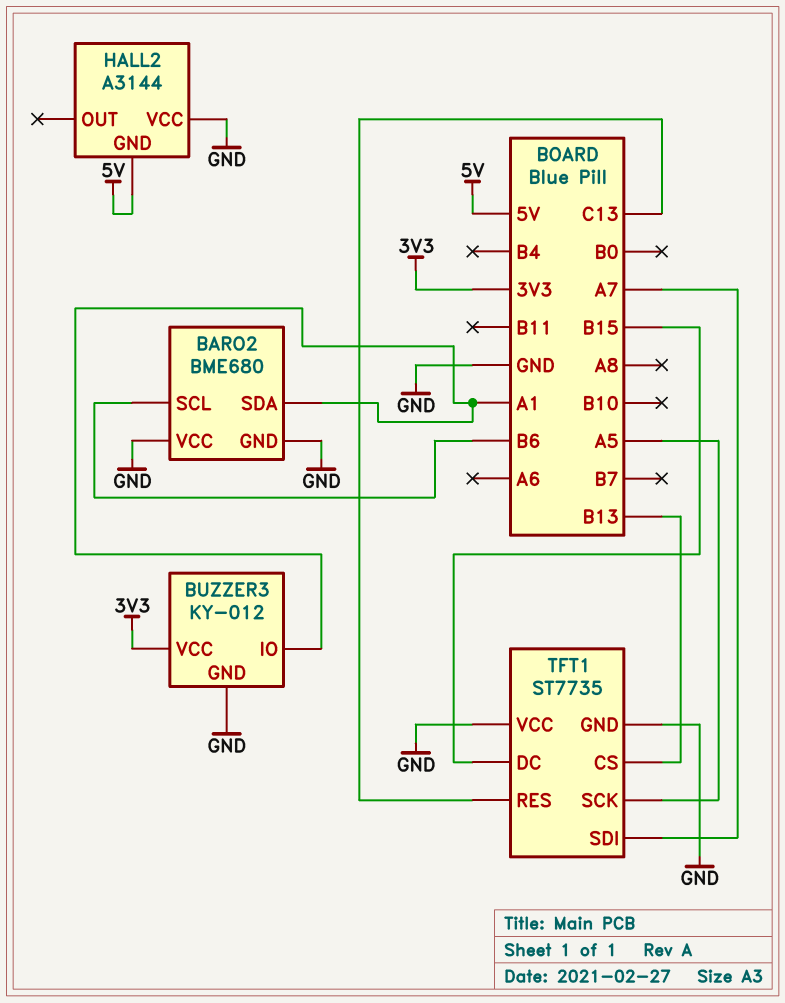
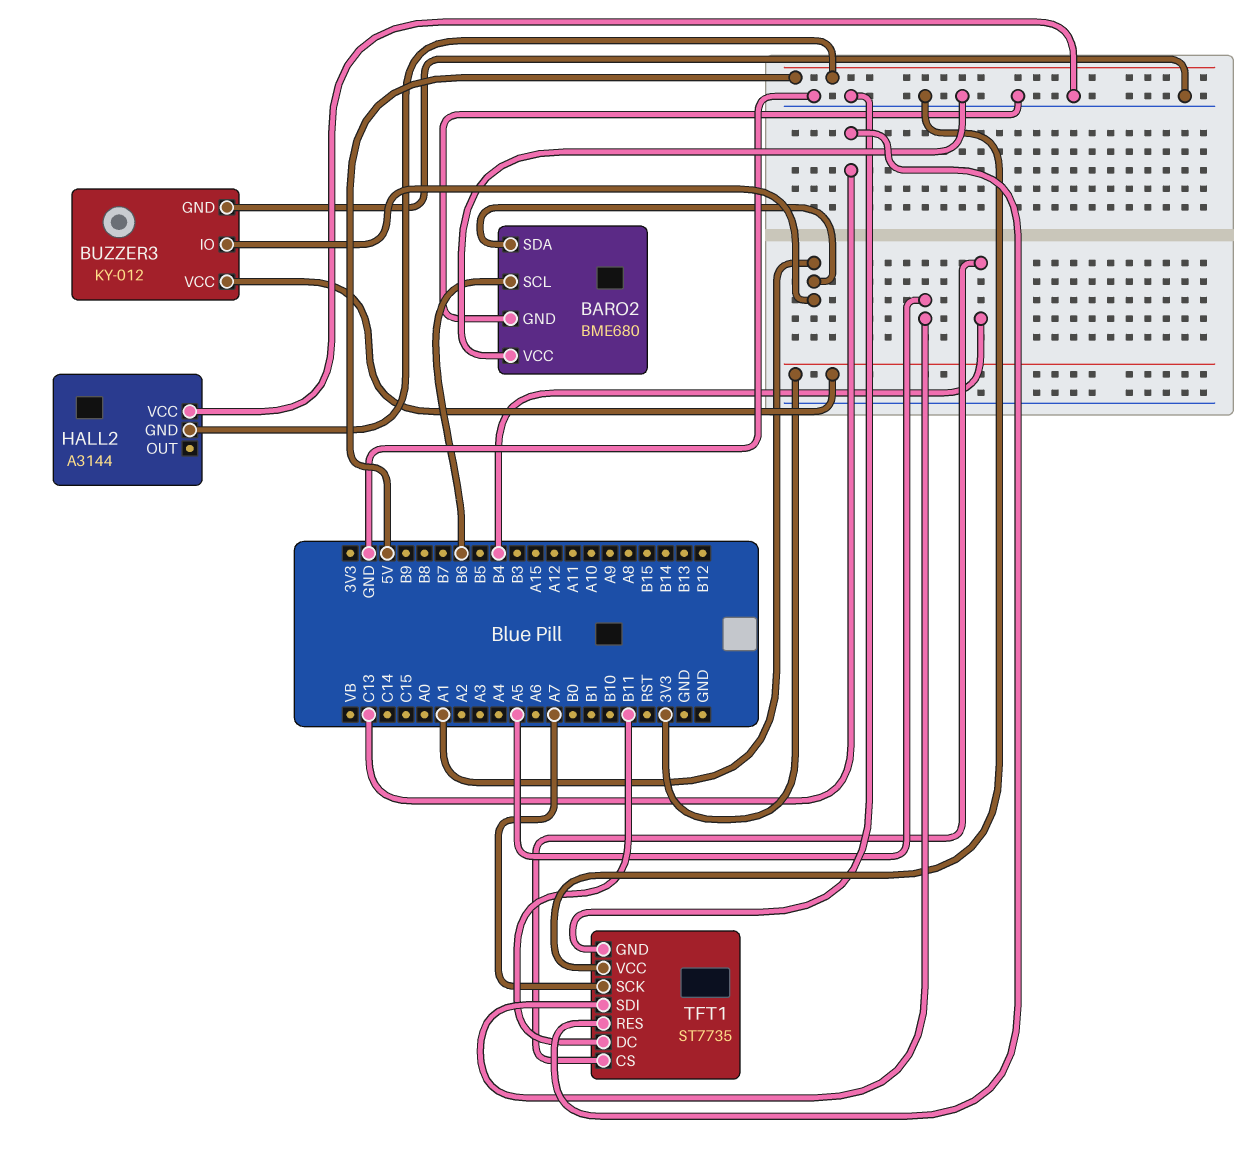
TFT1 pin CS: B13 -> B4
TFT1 pin DC: B15 -> B11
TFT1 pin SCK: A5 -> A7
TFT1 pin SDI: A7 -> A5

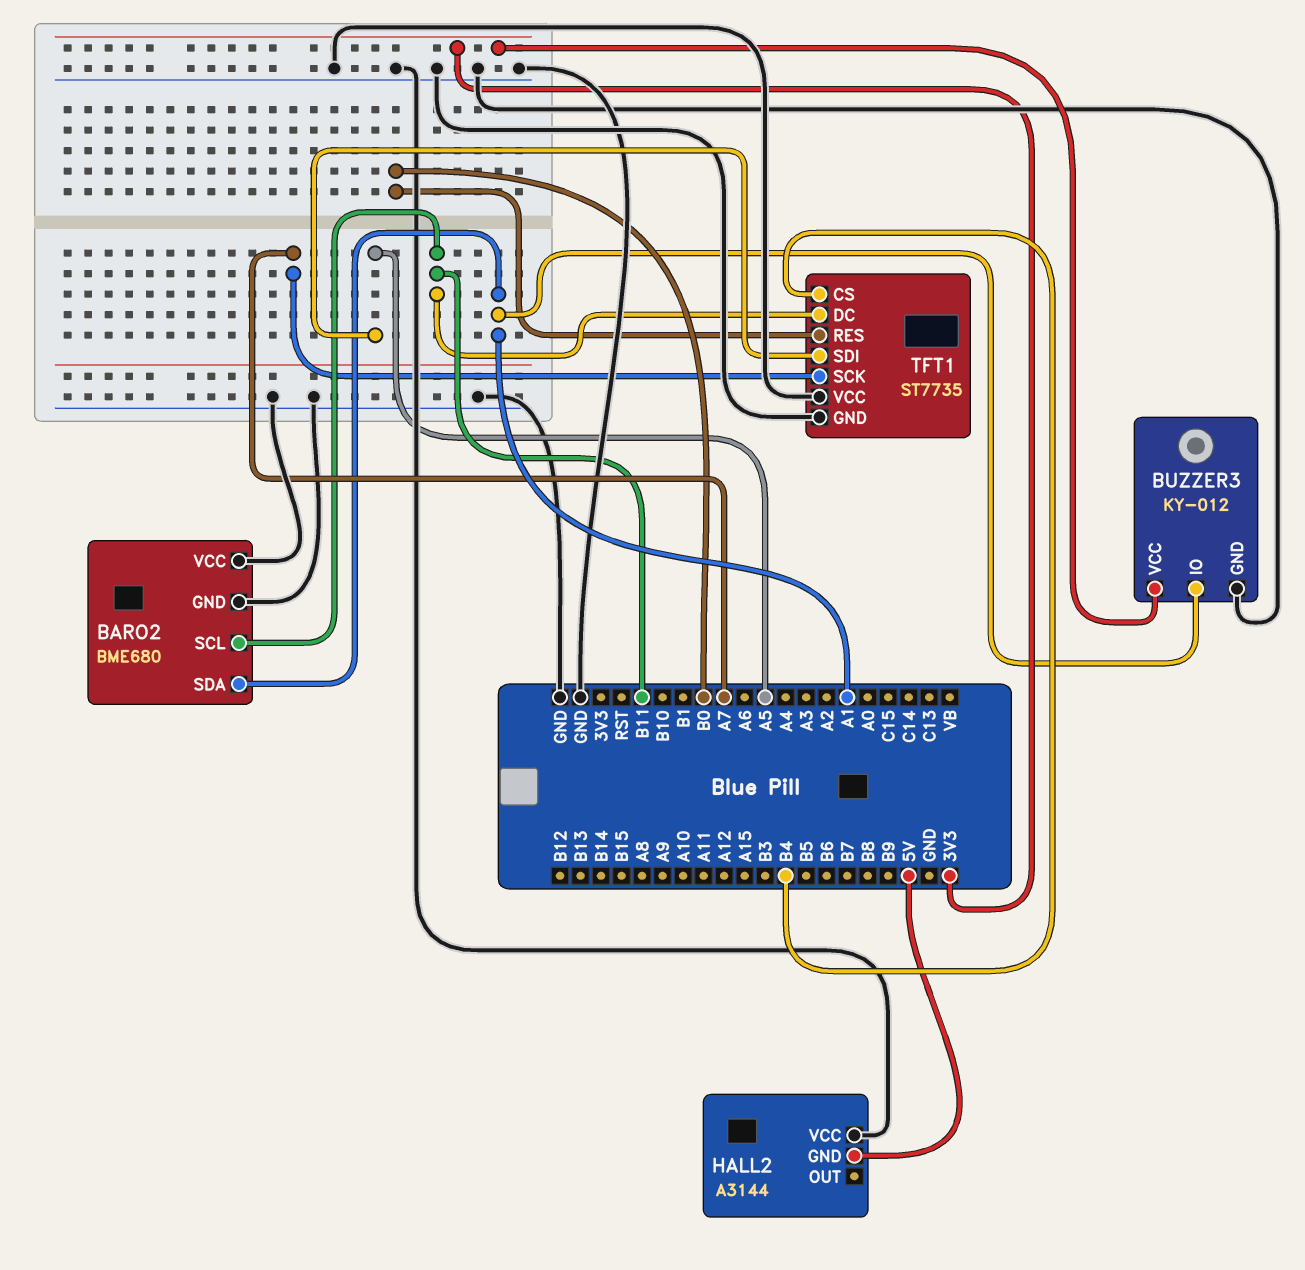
BARO2 pin SCL: B6 -> B11
TFT1 pin RES: C13 -> B0

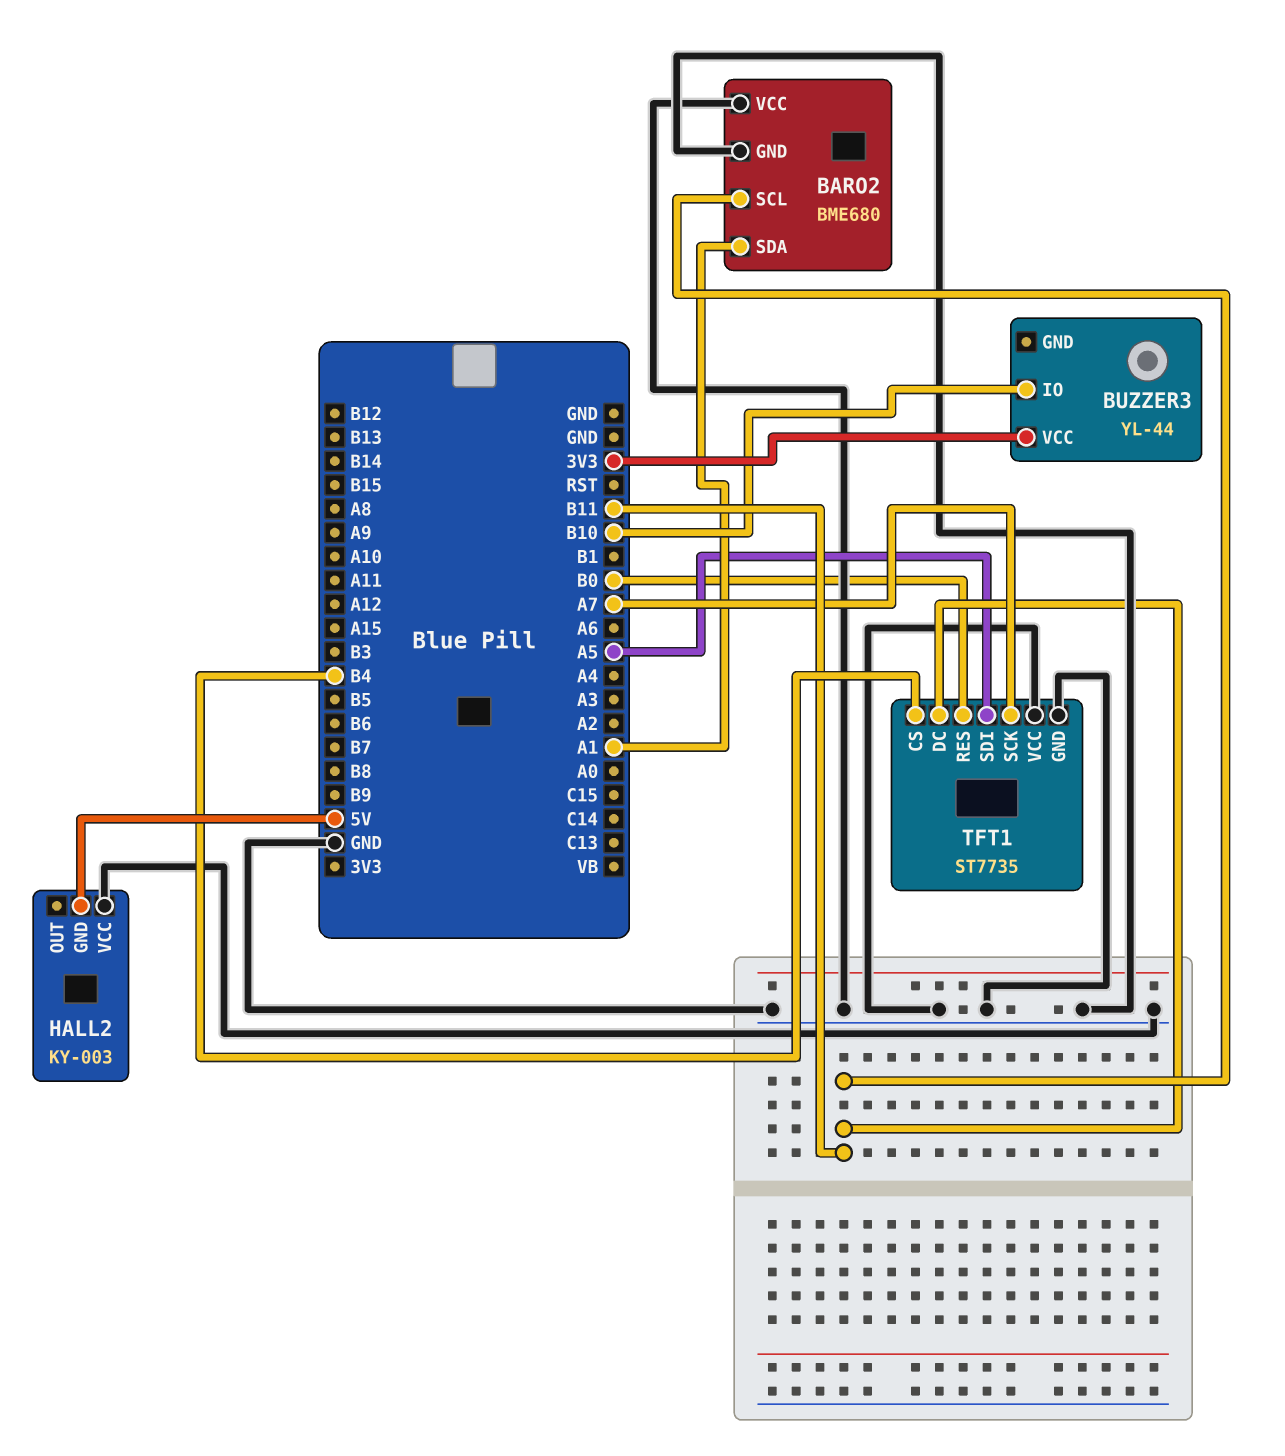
BUZZER3: KY-012 -> YL-44
BUZZER3 pin GND: GND -> none
BUZZER3 pin IO: A1 -> B10
HALL2: A3144 -> KY-003

